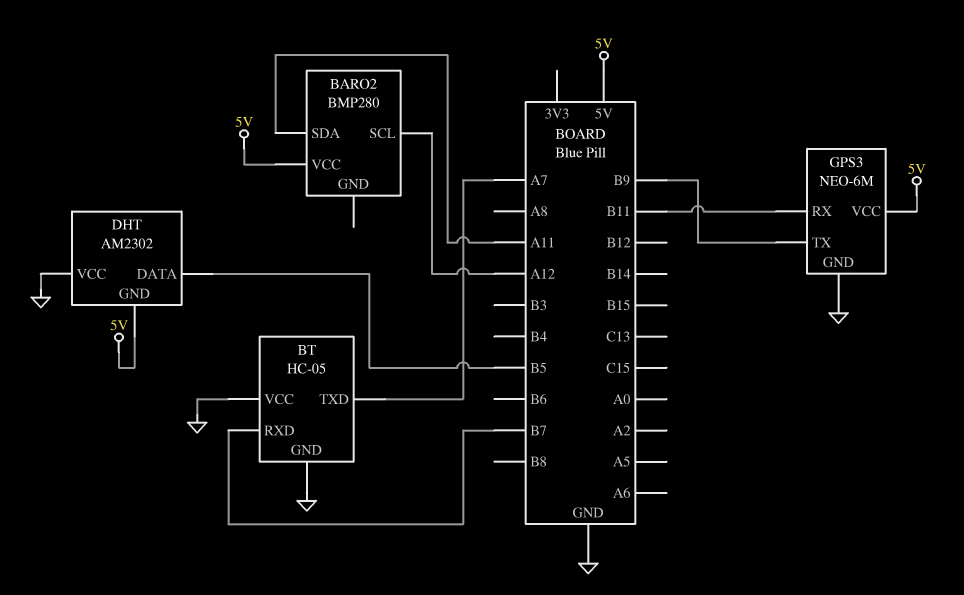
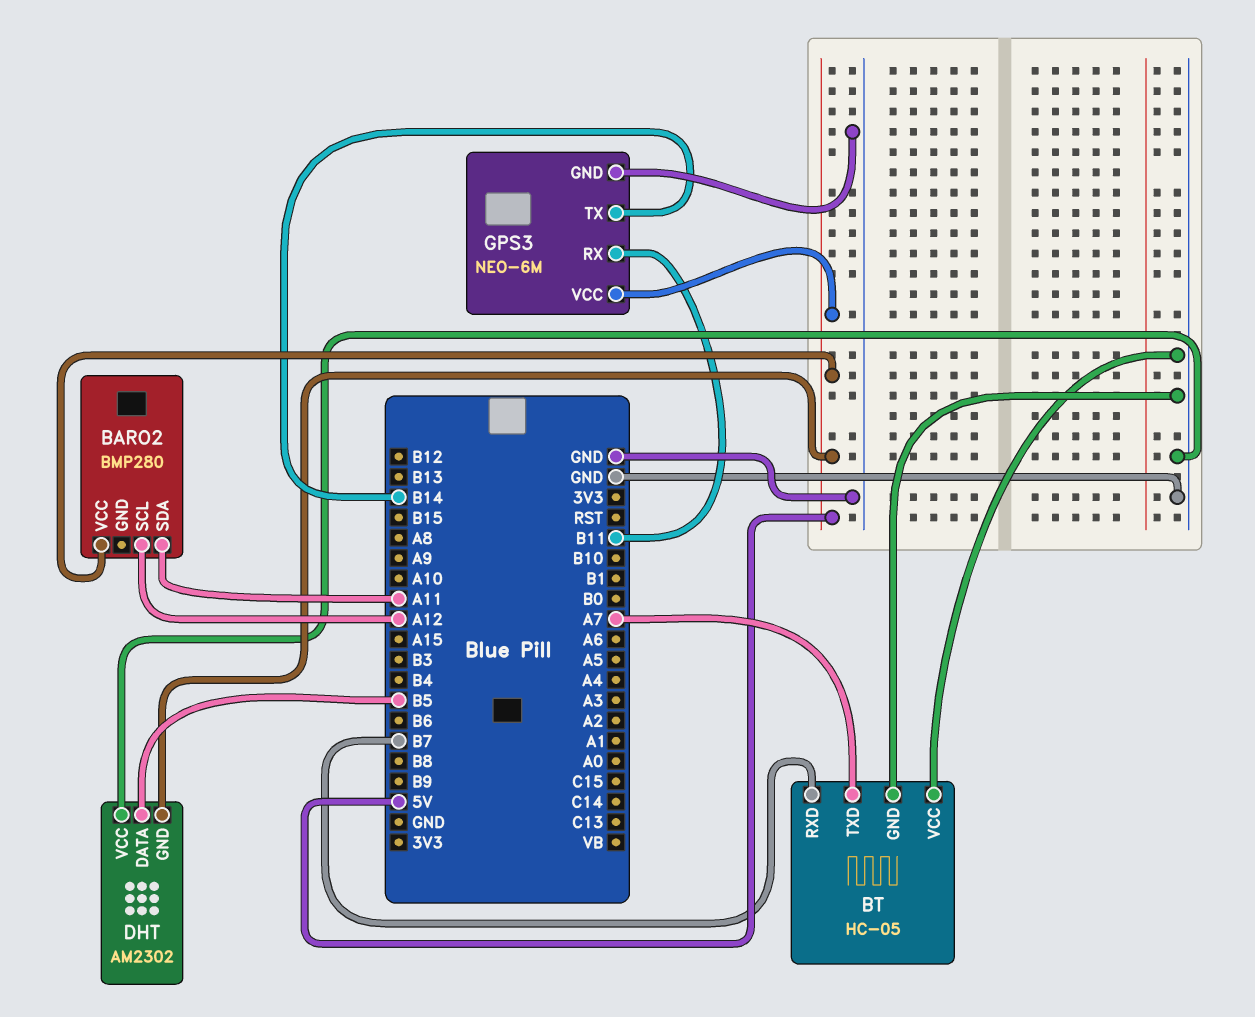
GPS3 pin TX: B9 -> B14

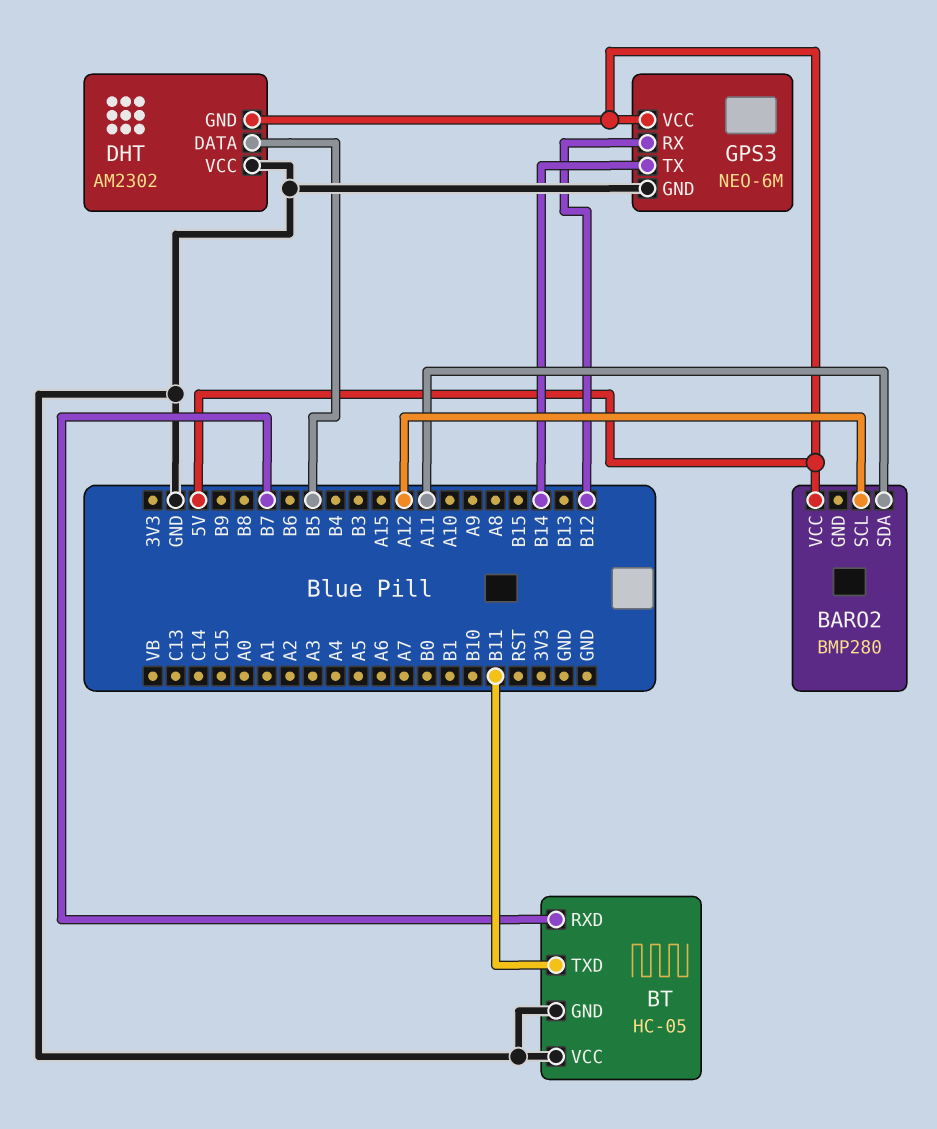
BT pin TXD: A7 -> B11
GPS3 pin RX: B11 -> B12

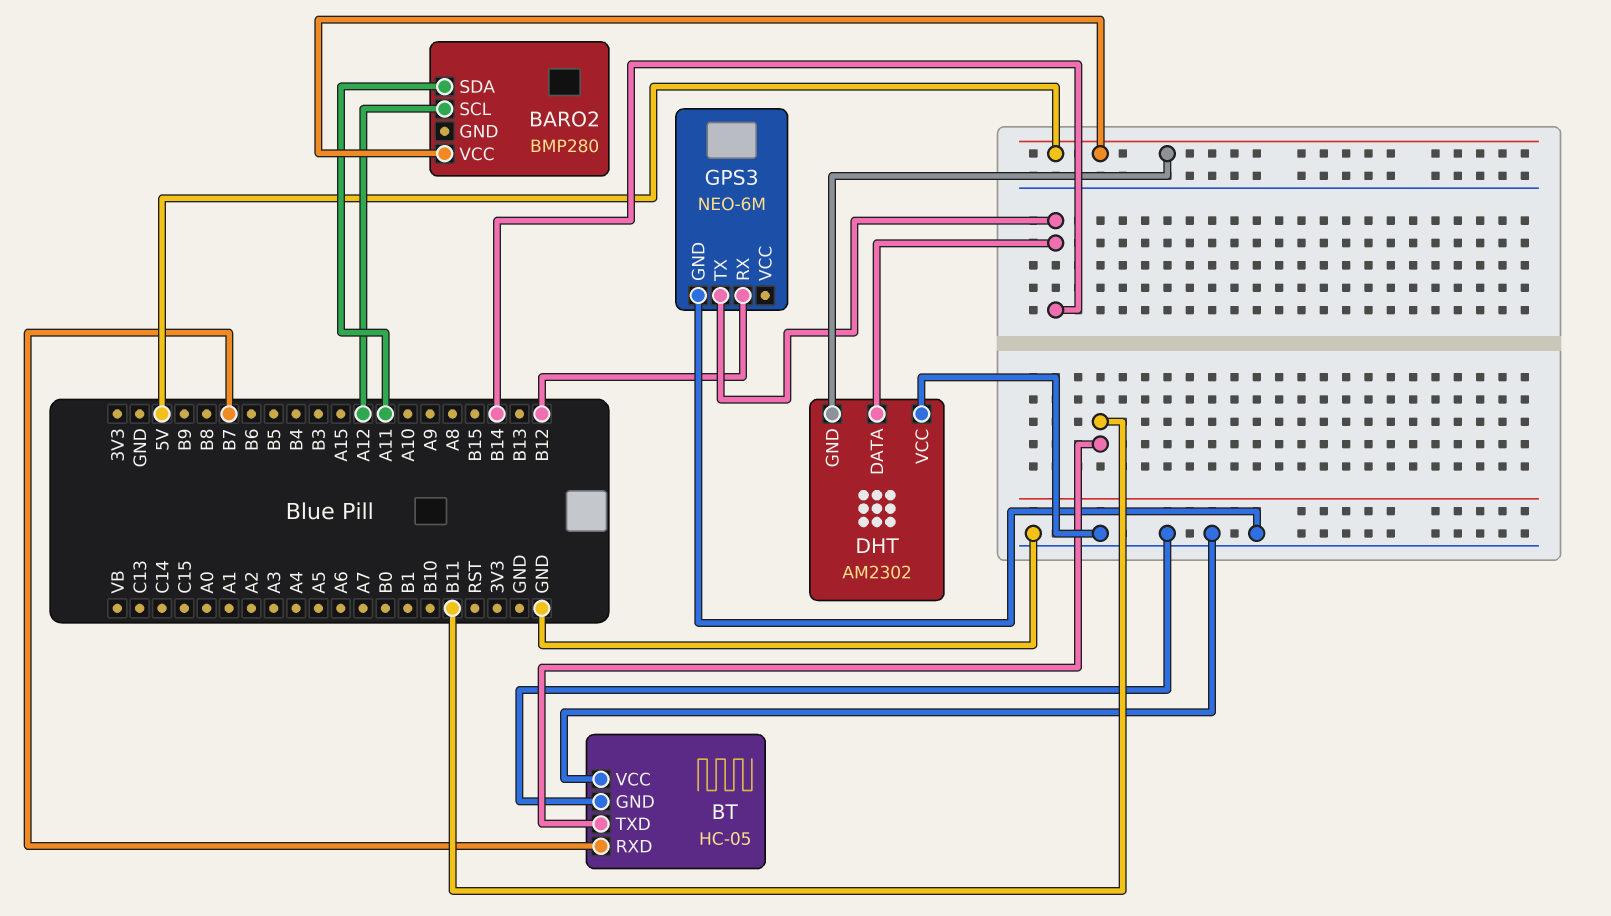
DHT pin DATA: B5 -> B14
GPS3 pin VCC: 5V -> none

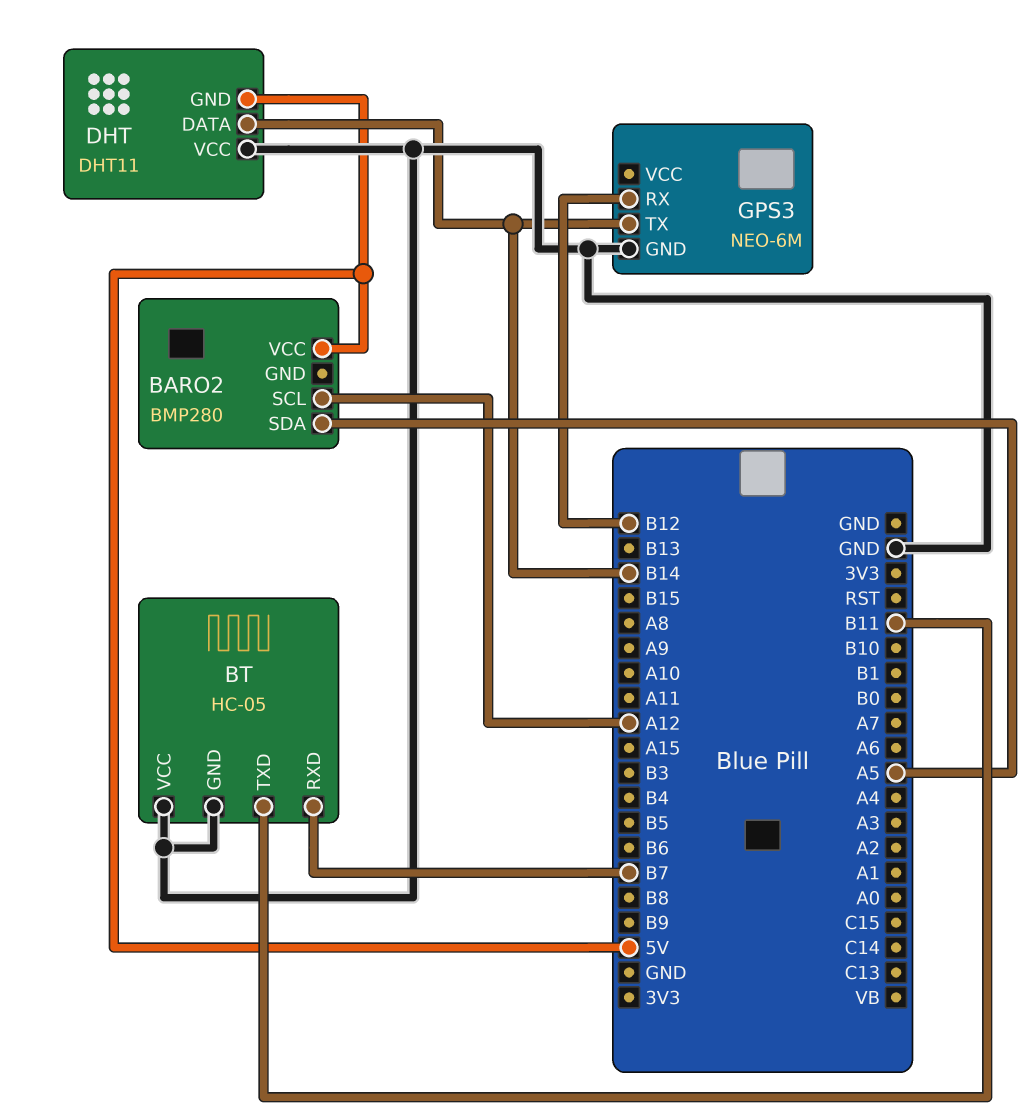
BARO2 pin SDA: A11 -> A5
DHT: AM2302 -> DHT11

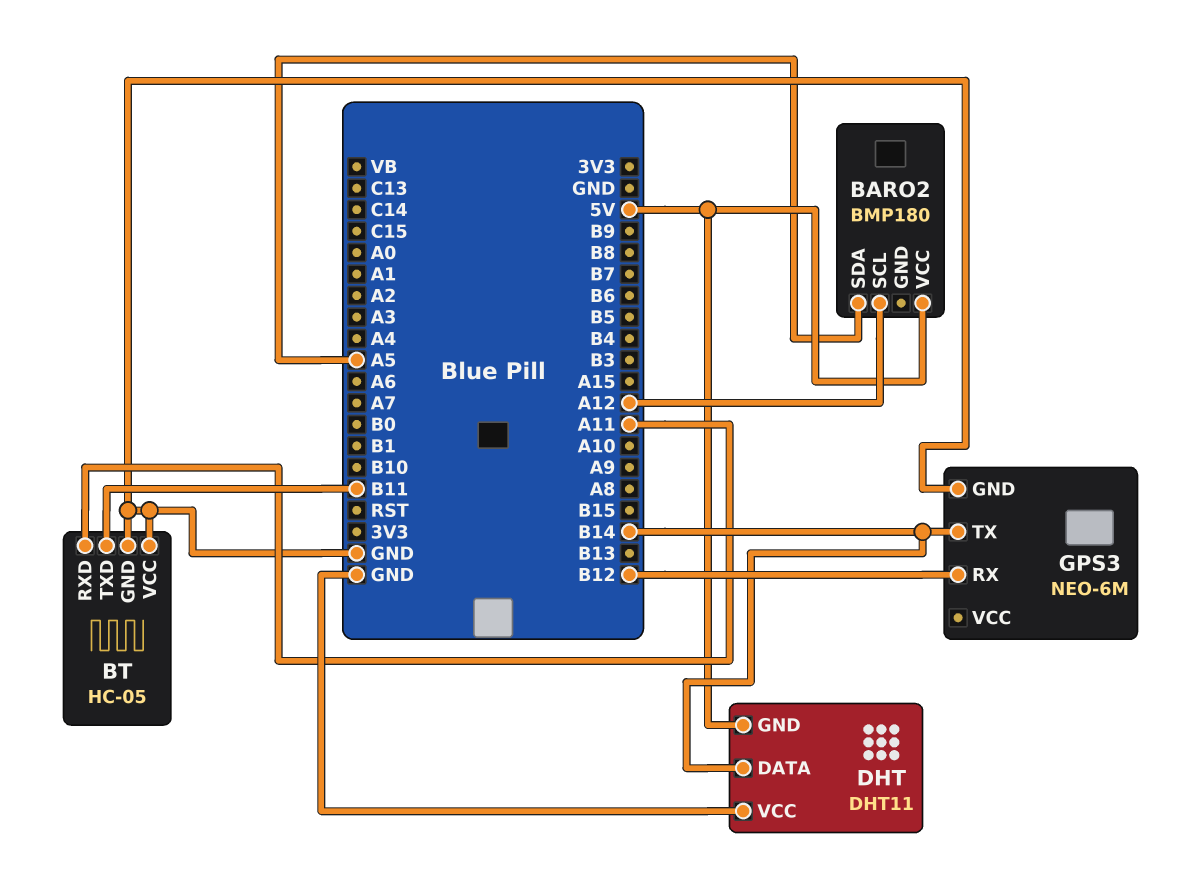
BARO2: BMP280 -> BMP180
BT pin RXD: B7 -> A11

